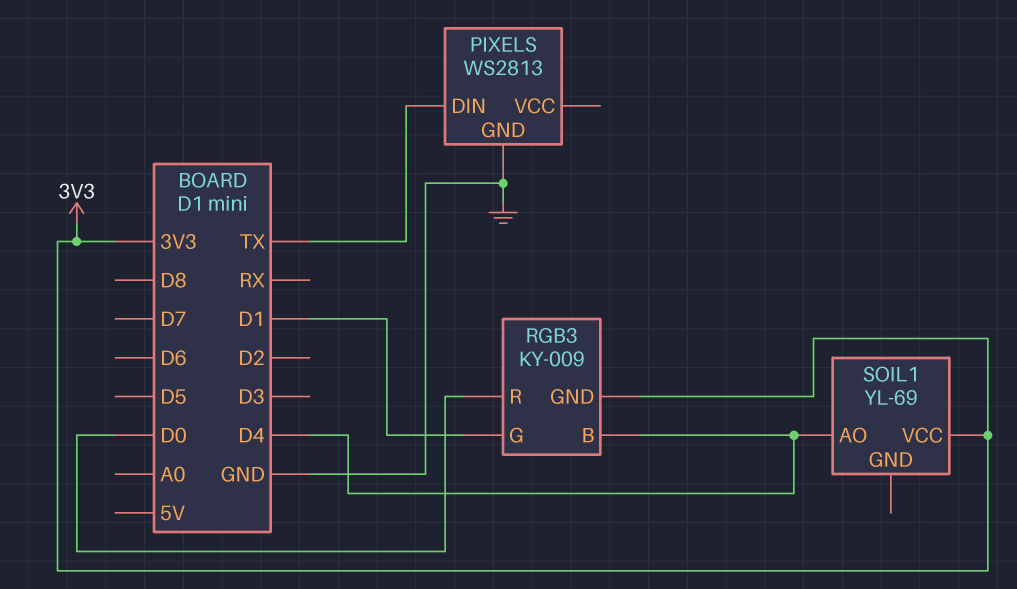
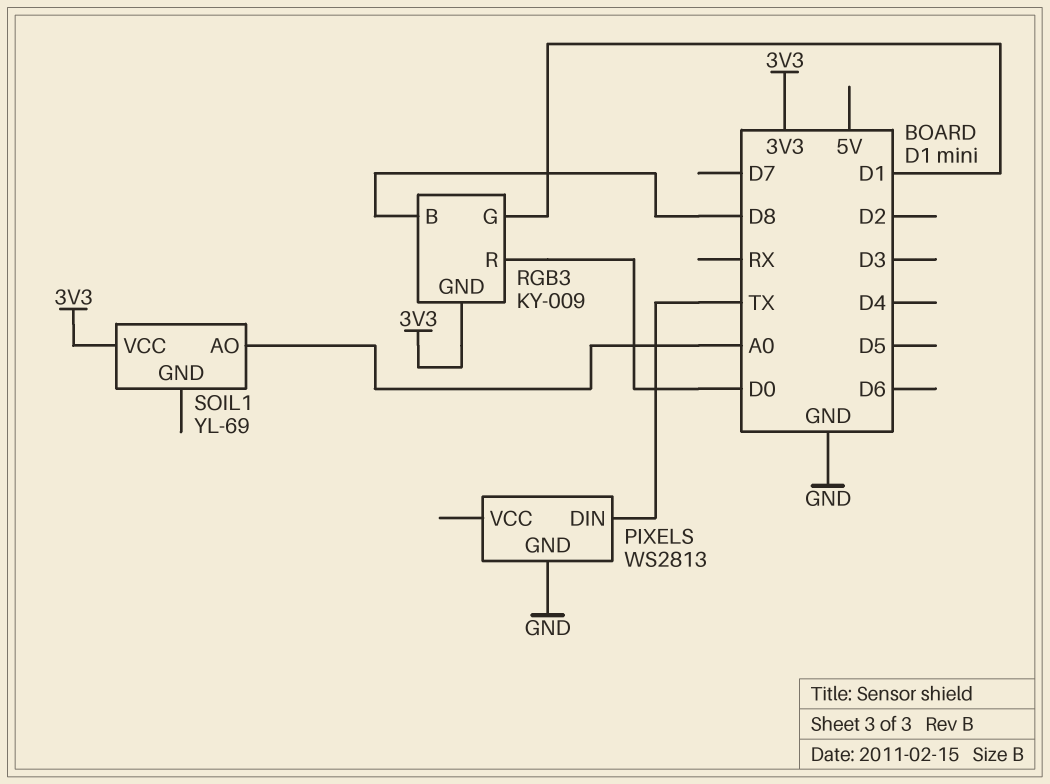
RGB3 pin B: D4 -> D8
SOIL1 pin AO: D4 -> A0

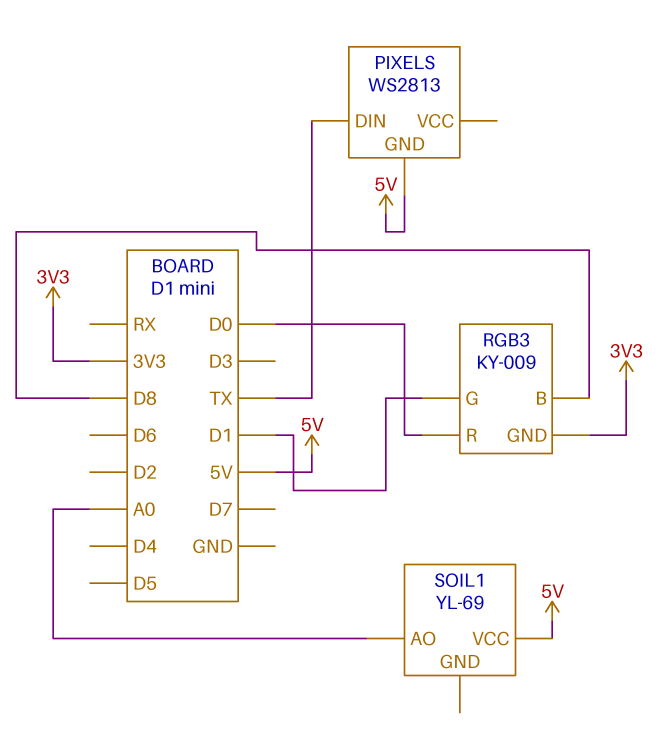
PIXELS pin GND: GND -> 5V
SOIL1 pin VCC: 3V3 -> 5V

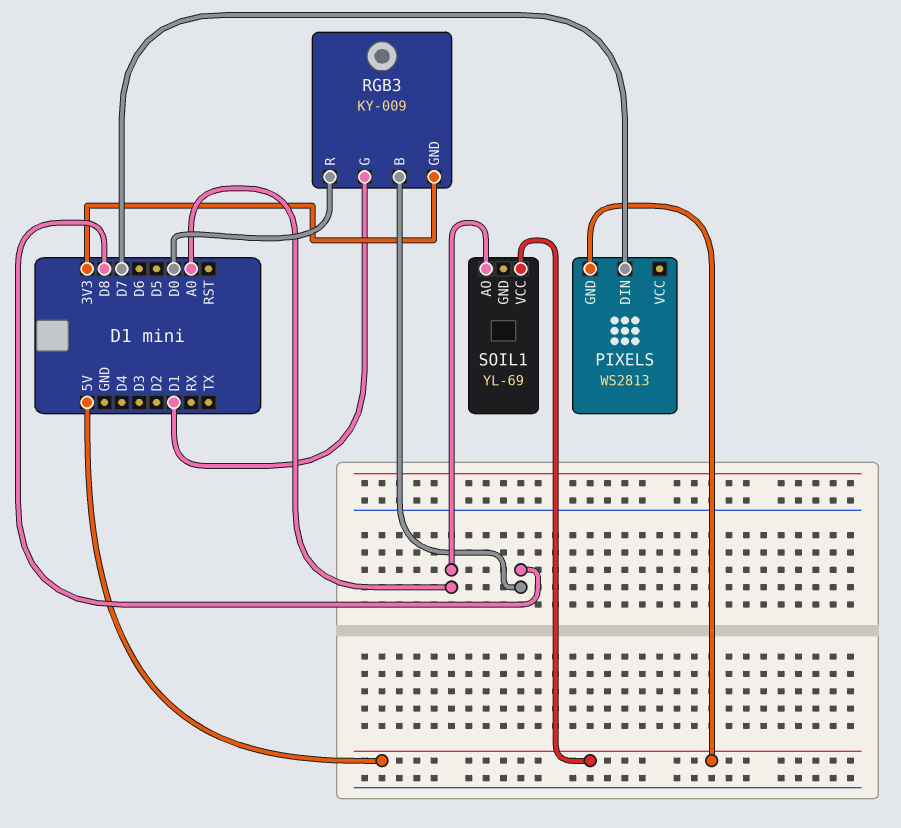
PIXELS pin DIN: TX -> D7

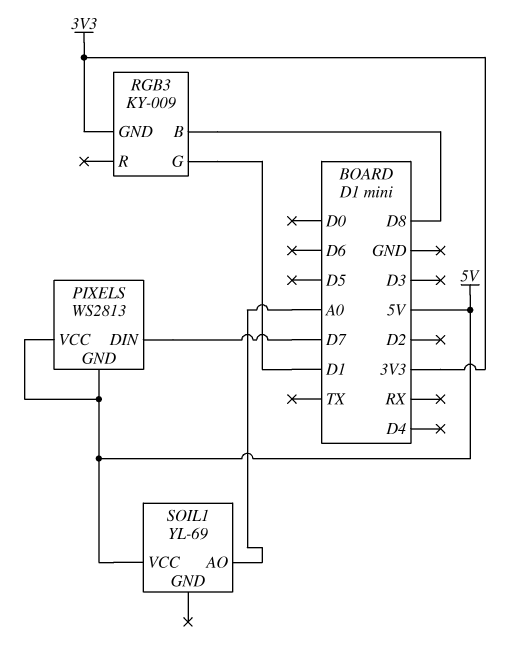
PIXELS pin VCC: none -> 5V
RGB3 pin R: D0 -> none

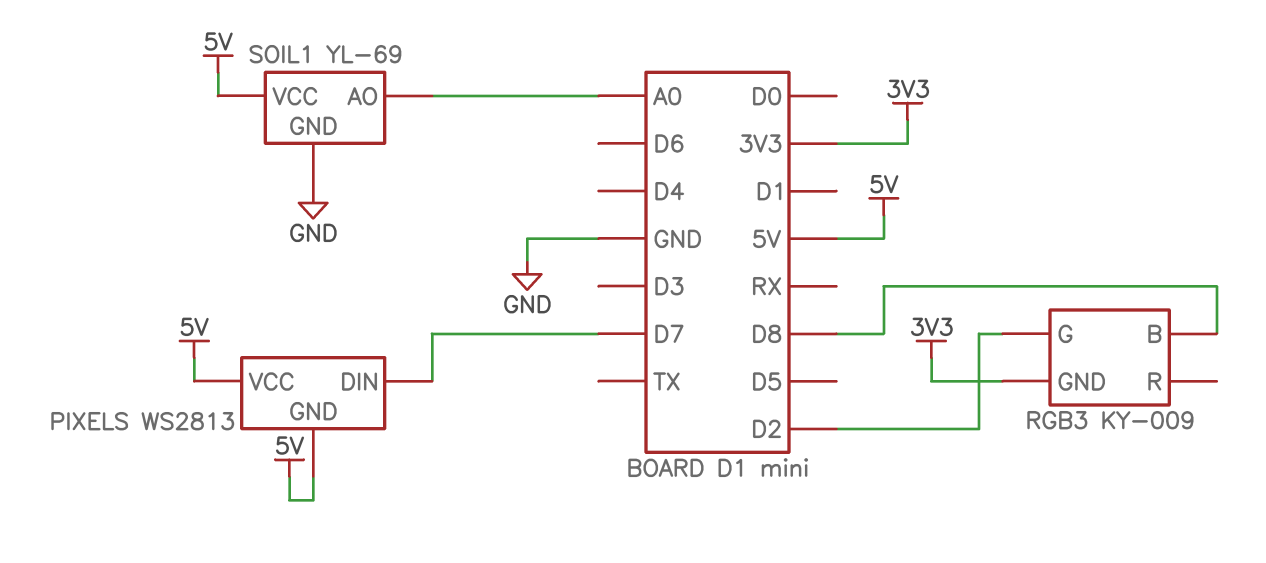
RGB3 pin G: D1 -> D2
SOIL1 pin GND: none -> GND

